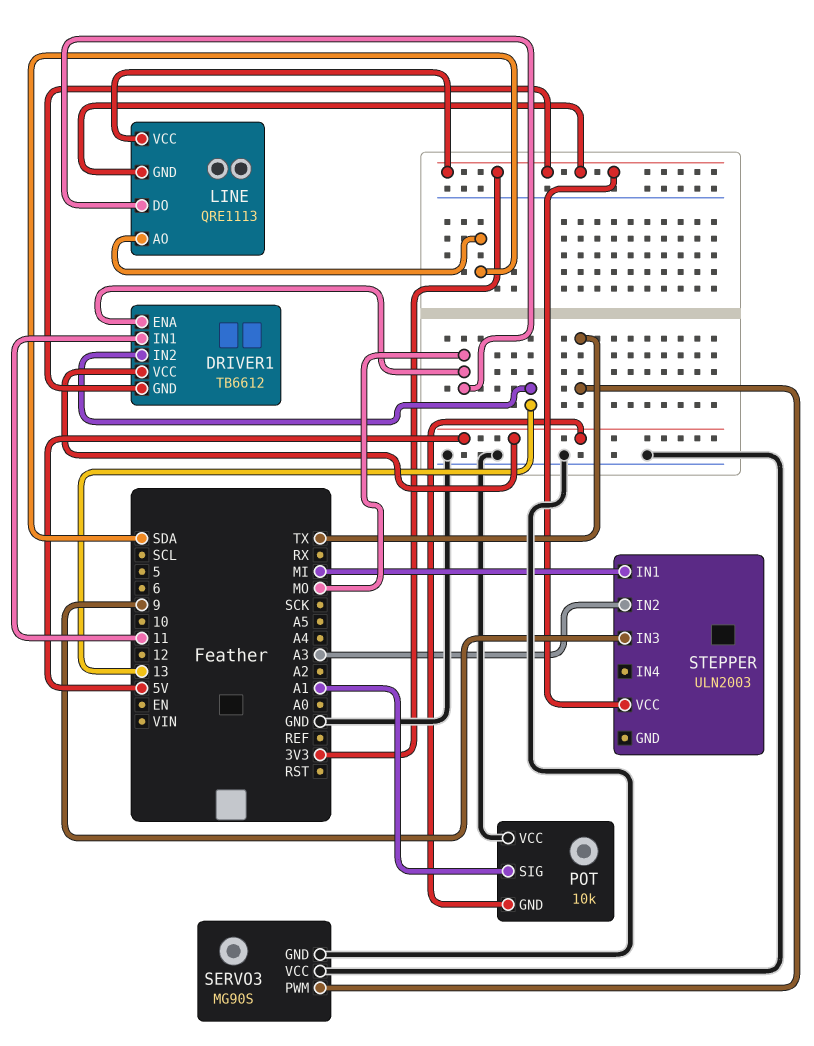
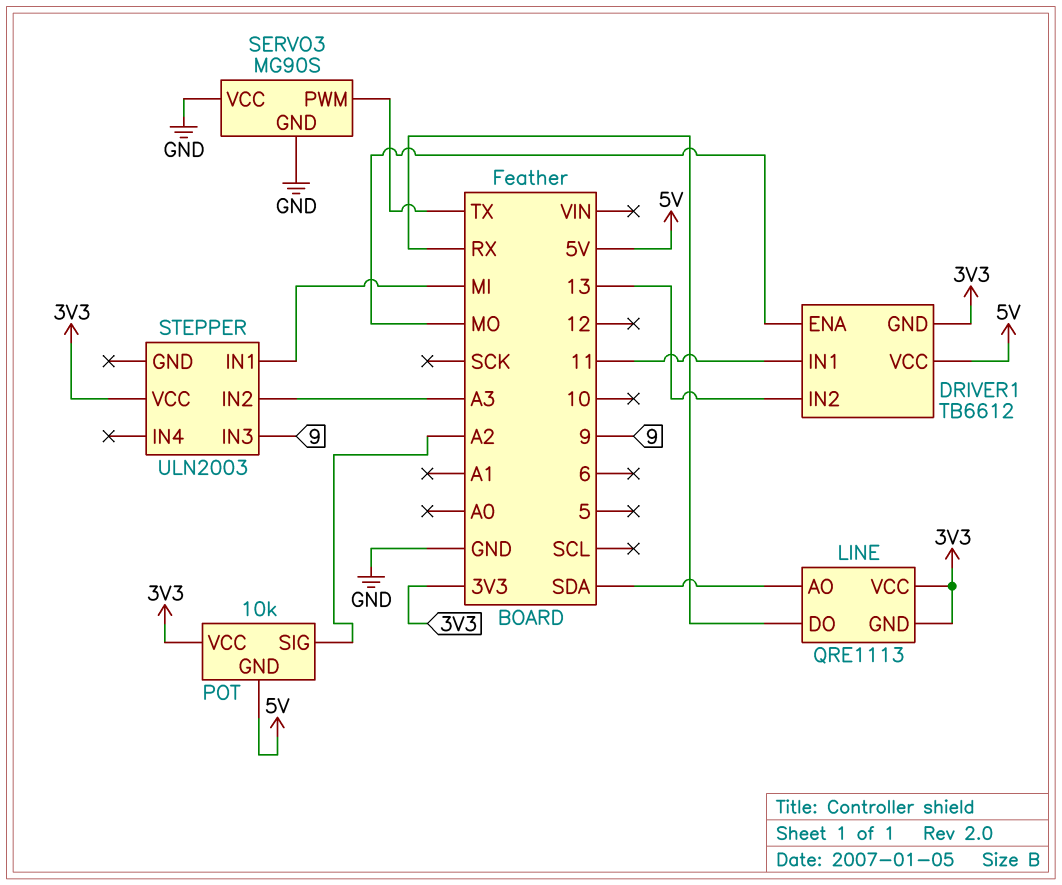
LINE pin DO: MO -> RX
POT pin SIG: A1 -> A2
POT pin VCC: GND -> 3V3

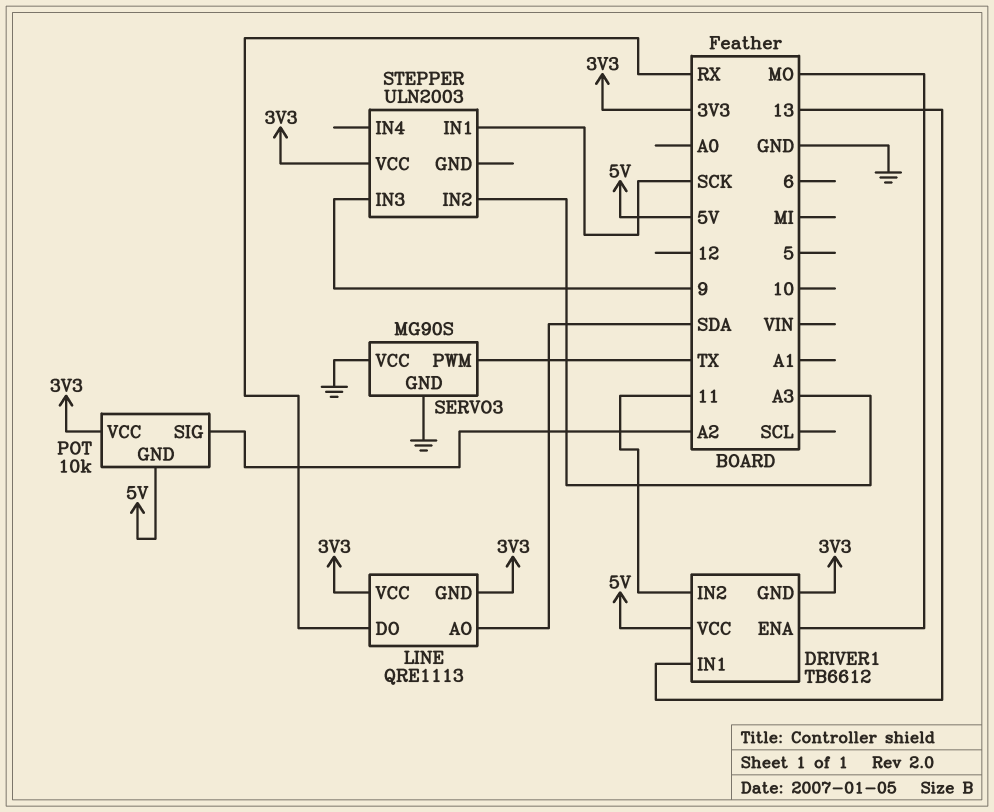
DRIVER1 pin IN1: 11 -> 13
DRIVER1 pin IN2: 13 -> 11
STEPPER pin IN1: MI -> SCK

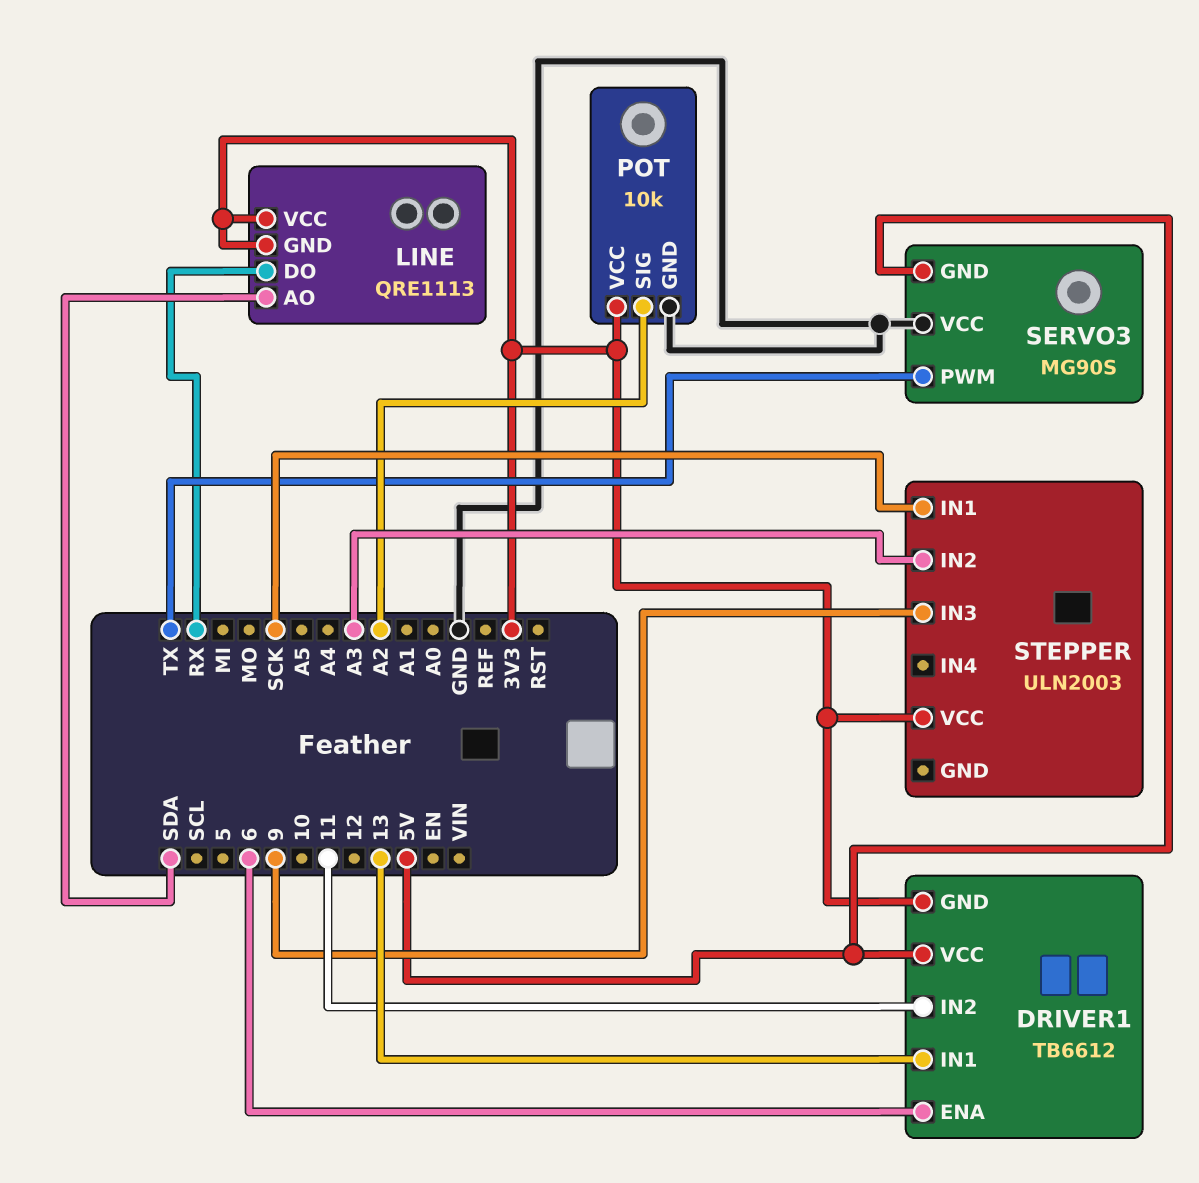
DRIVER1 pin ENA: MO -> 6
POT pin GND: 5V -> GND
SERVO3 pin GND: GND -> 5V

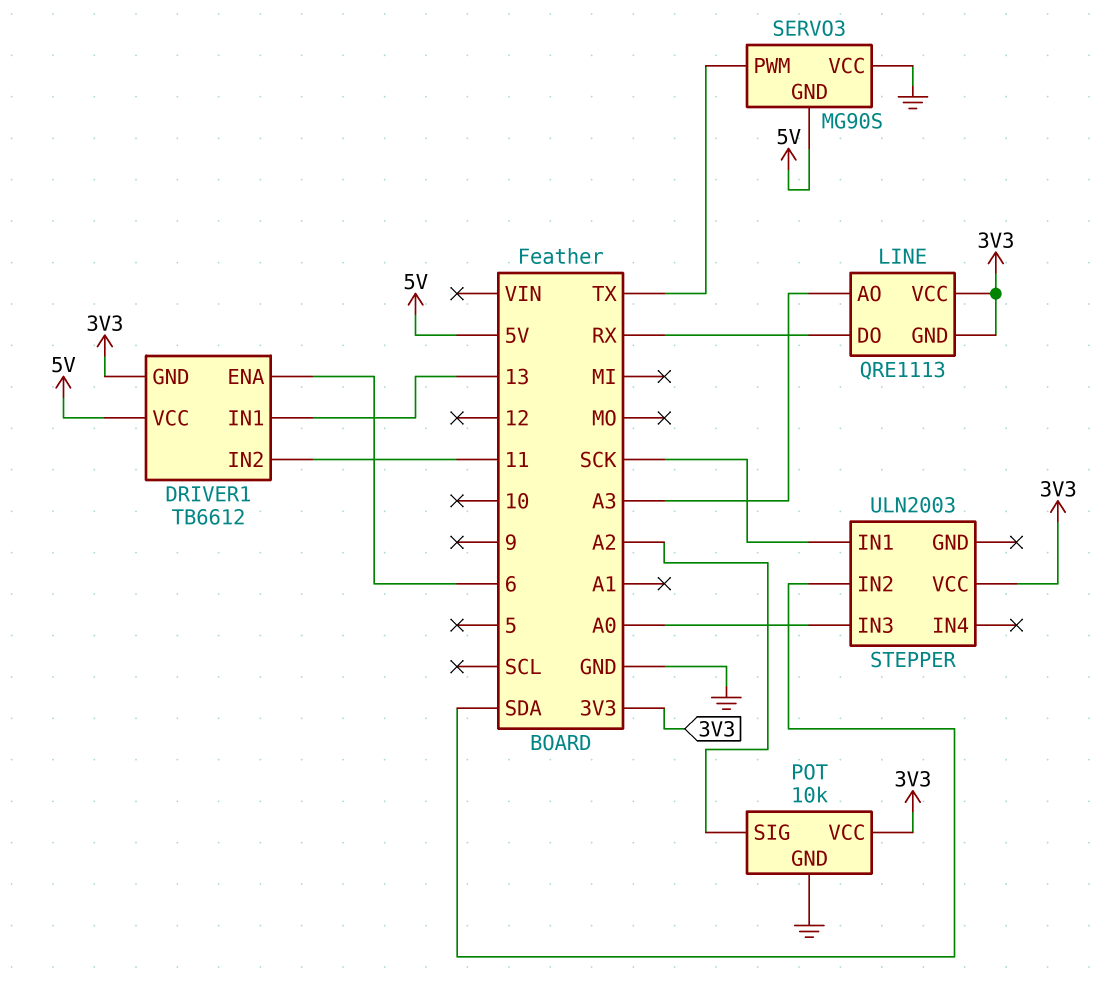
LINE pin AO: SDA -> A3
STEPPER pin IN2: A3 -> SDA
STEPPER pin IN3: 9 -> A0

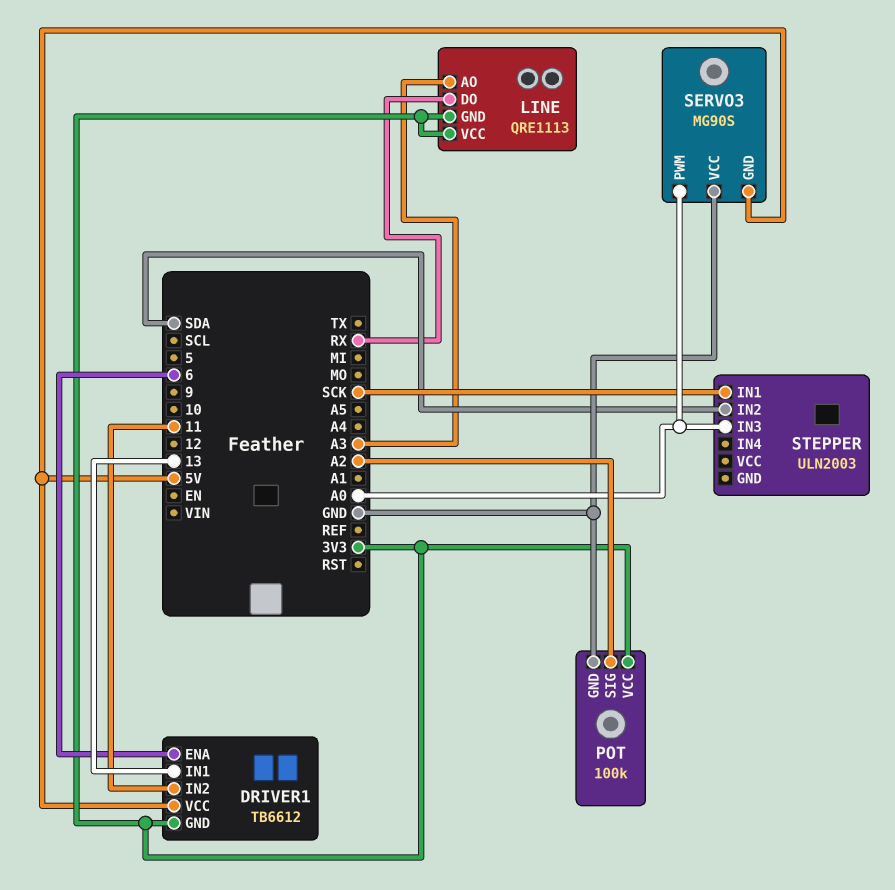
POT: 10k -> 100k
SERVO3 pin PWM: TX -> A0
STEPPER pin VCC: 3V3 -> none

